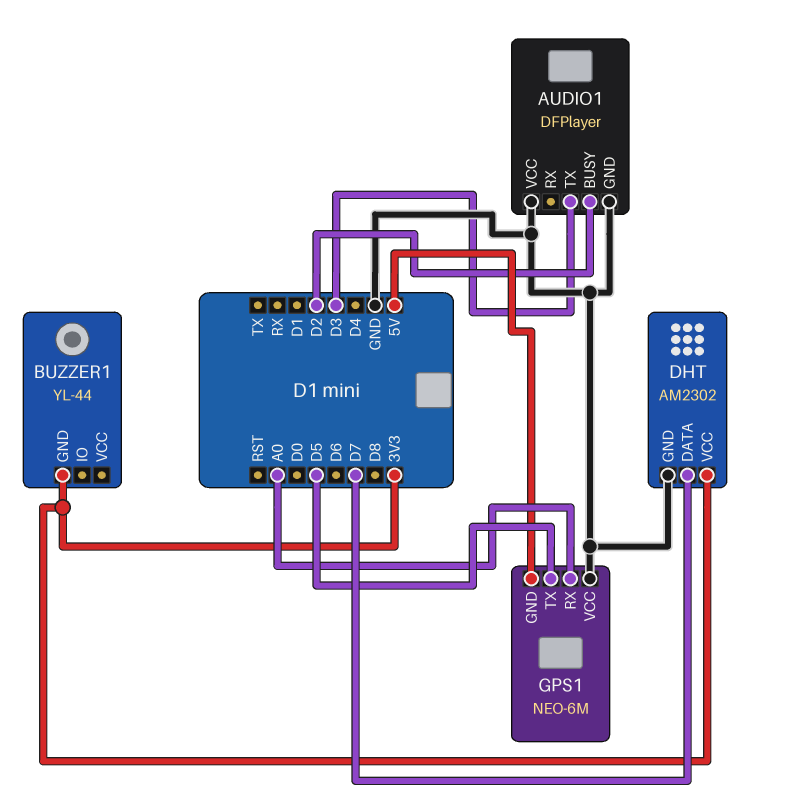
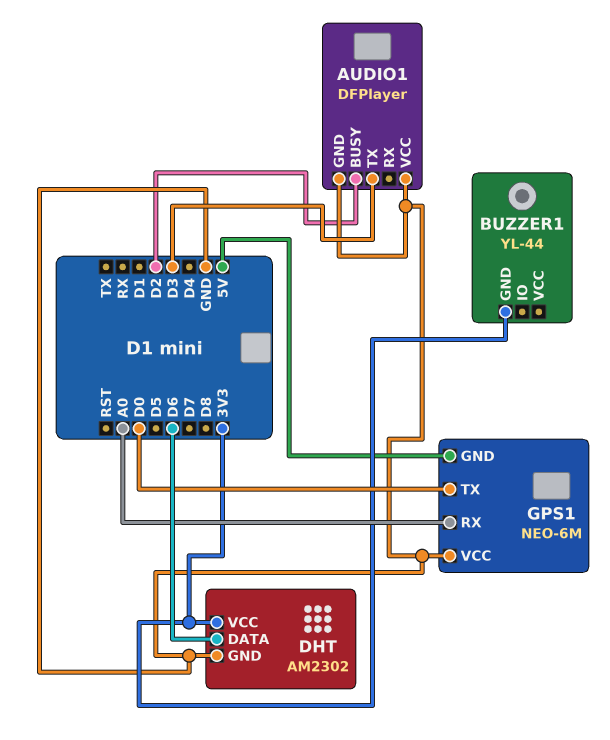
DHT pin DATA: D7 -> D6
GPS1 pin TX: D5 -> D0

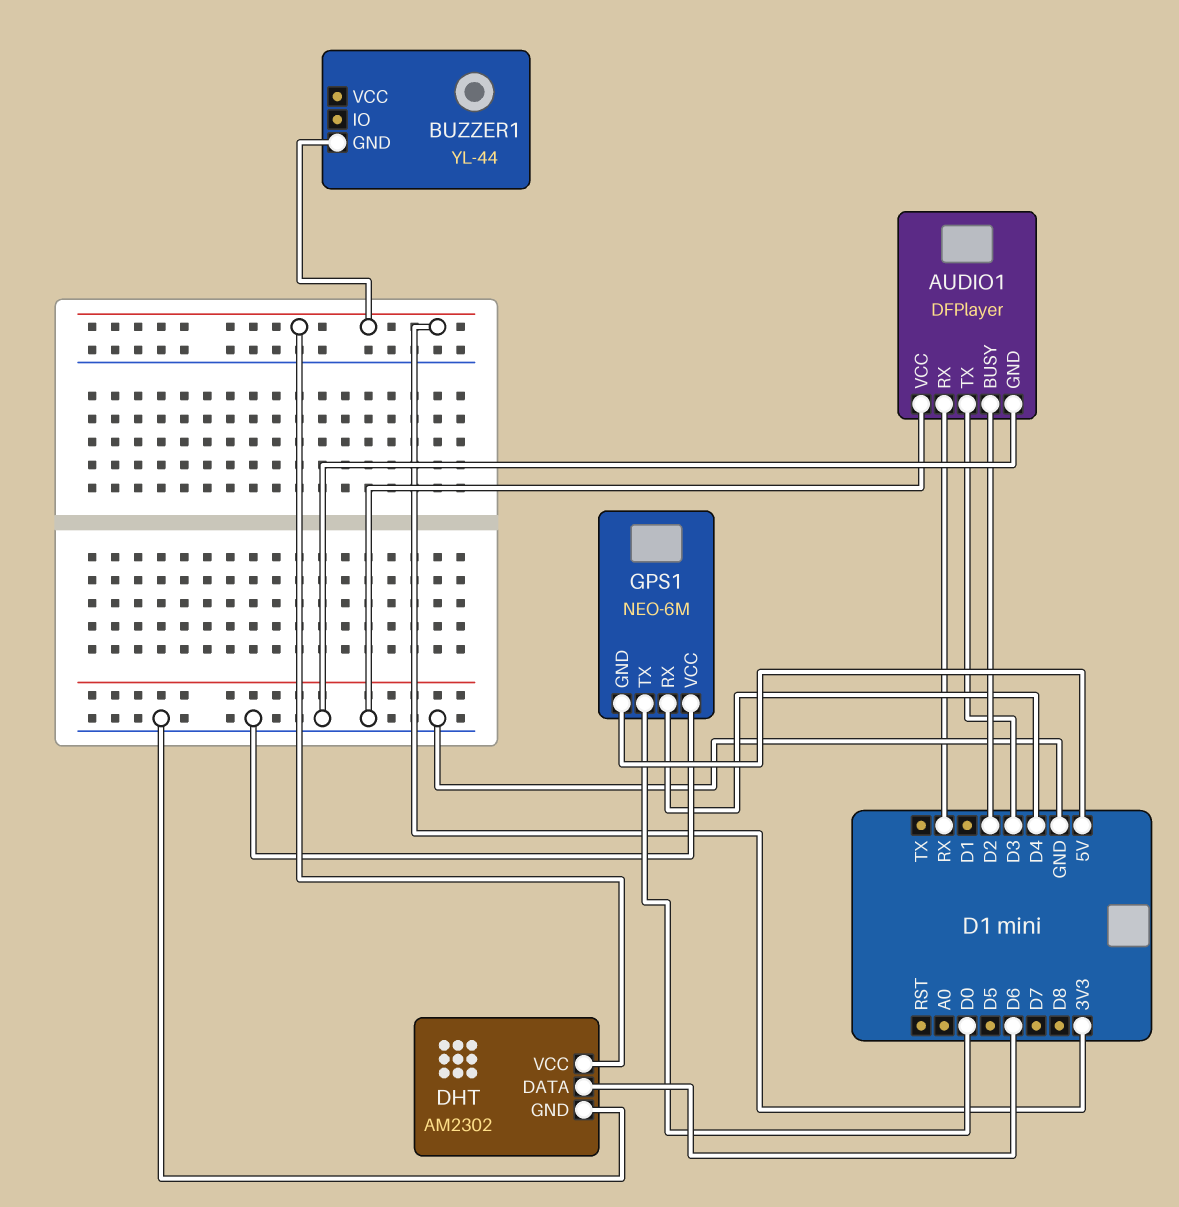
AUDIO1 pin RX: none -> RX
GPS1 pin RX: A0 -> D4

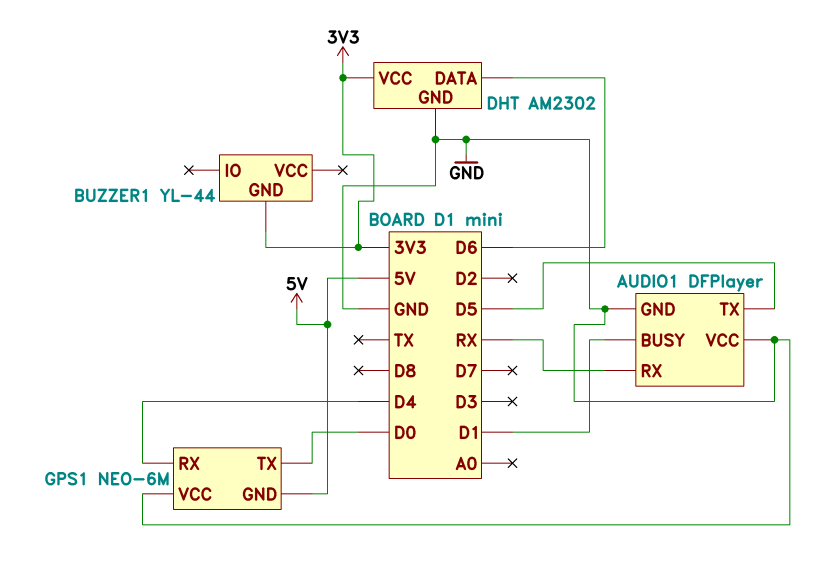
AUDIO1 pin BUSY: D2 -> D1
AUDIO1 pin TX: D3 -> D5

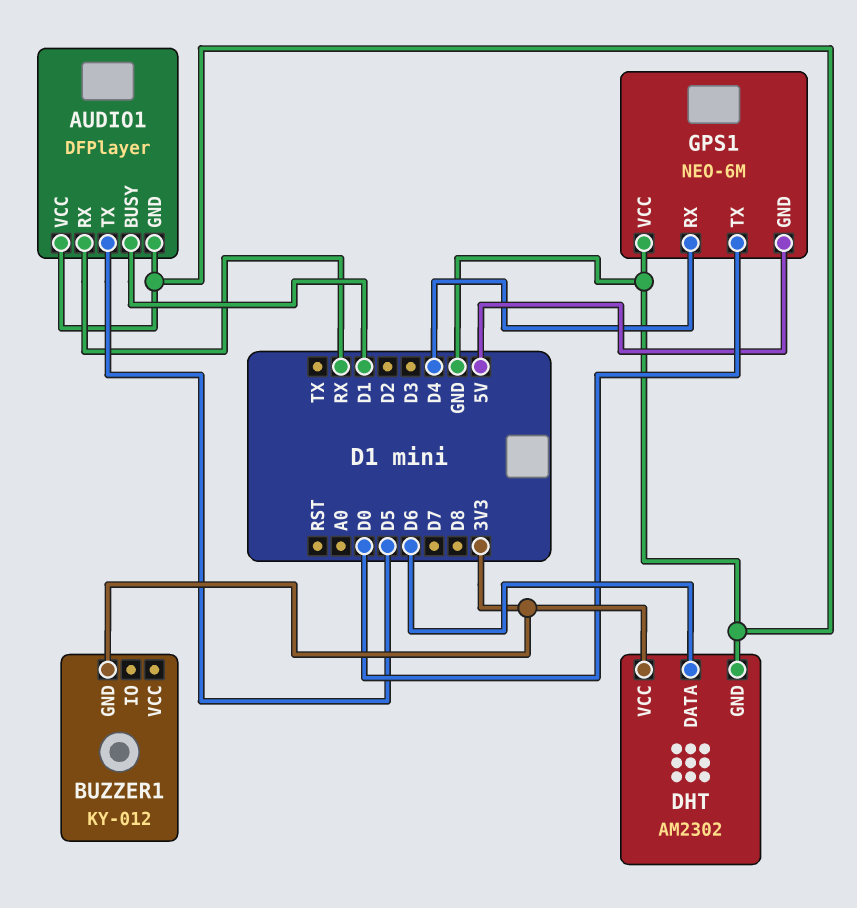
BUZZER1: YL-44 -> KY-012

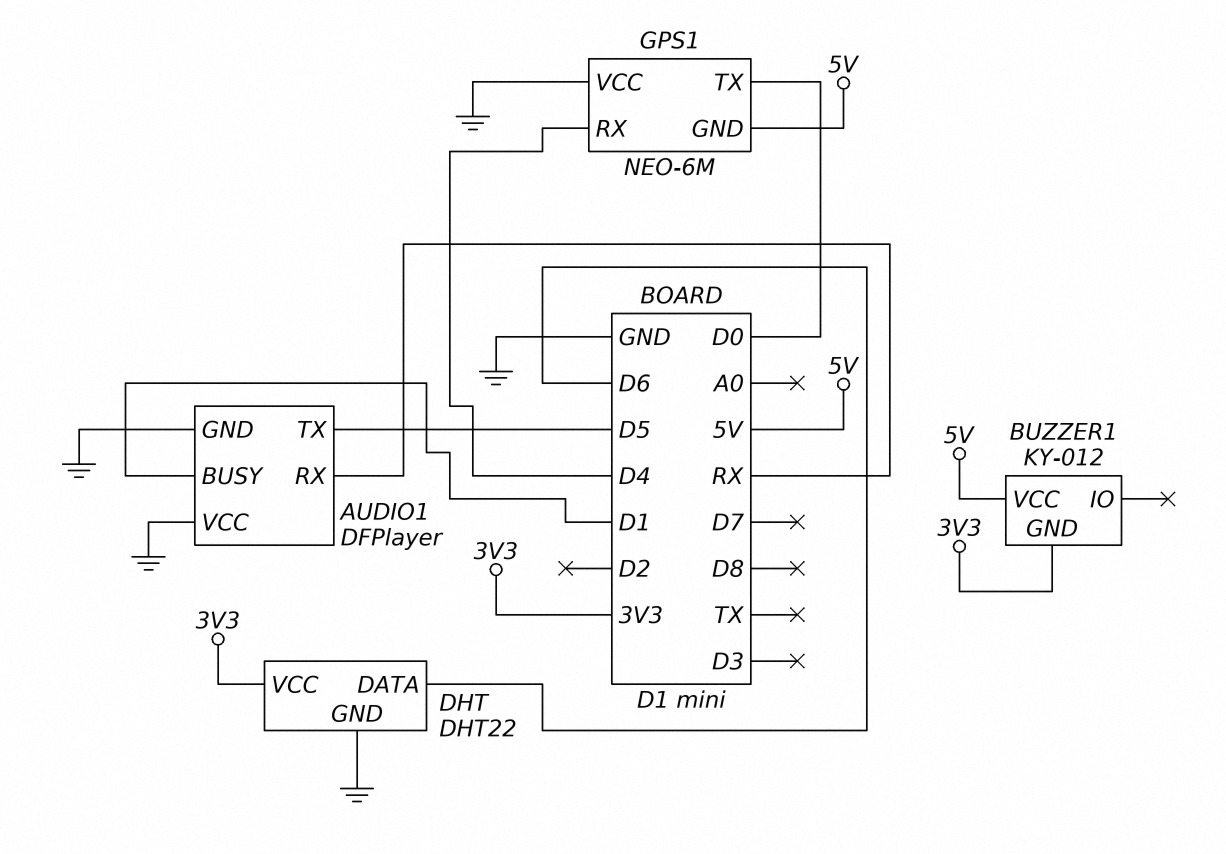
BUZZER1 pin VCC: none -> 5V
DHT: AM2302 -> DHT22

